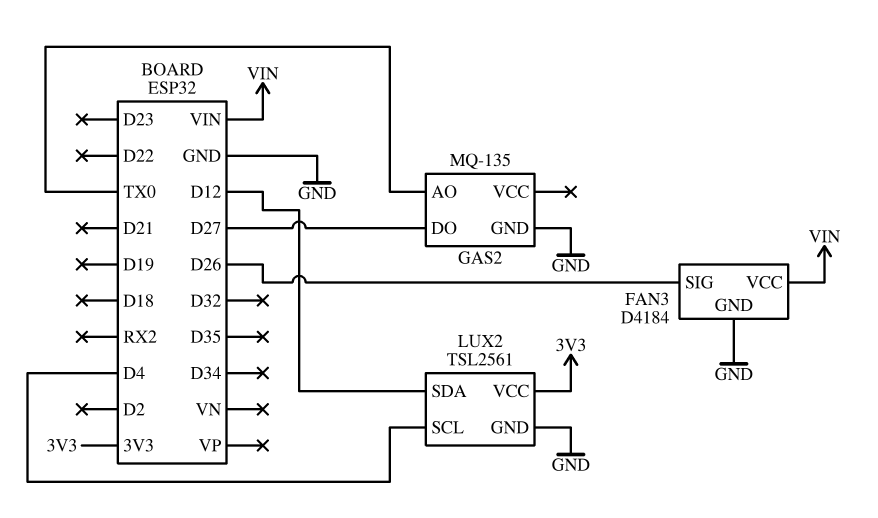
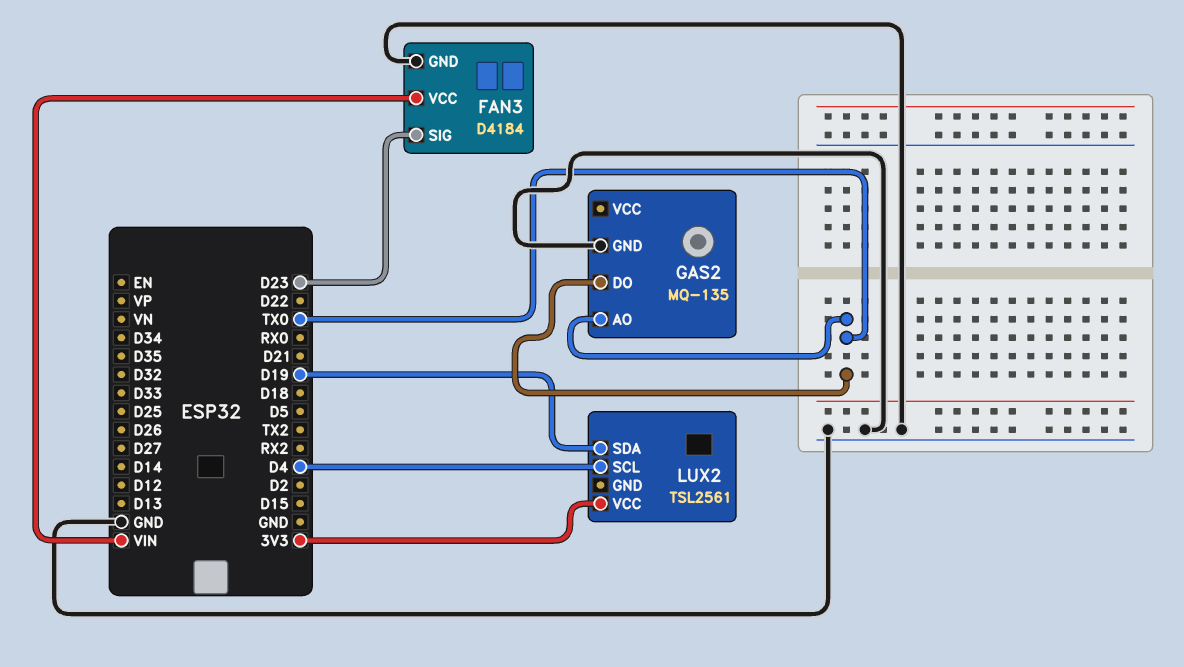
FAN3 pin SIG: D26 -> D23
GAS2 pin DO: D27 -> TX0
LUX2 pin GND: GND -> none
LUX2 pin SDA: D12 -> D19

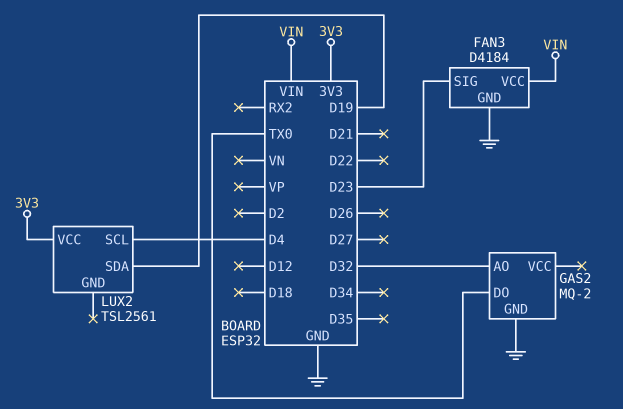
GAS2: MQ-135 -> MQ-2
GAS2 pin AO: TX0 -> D32

